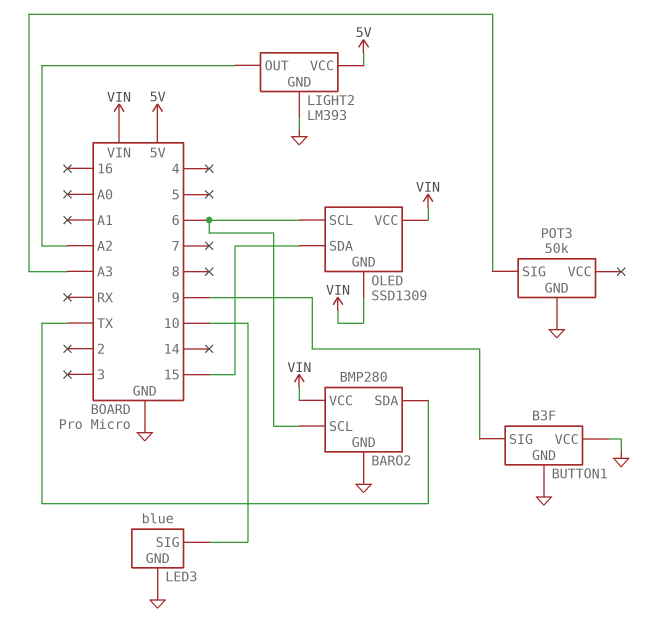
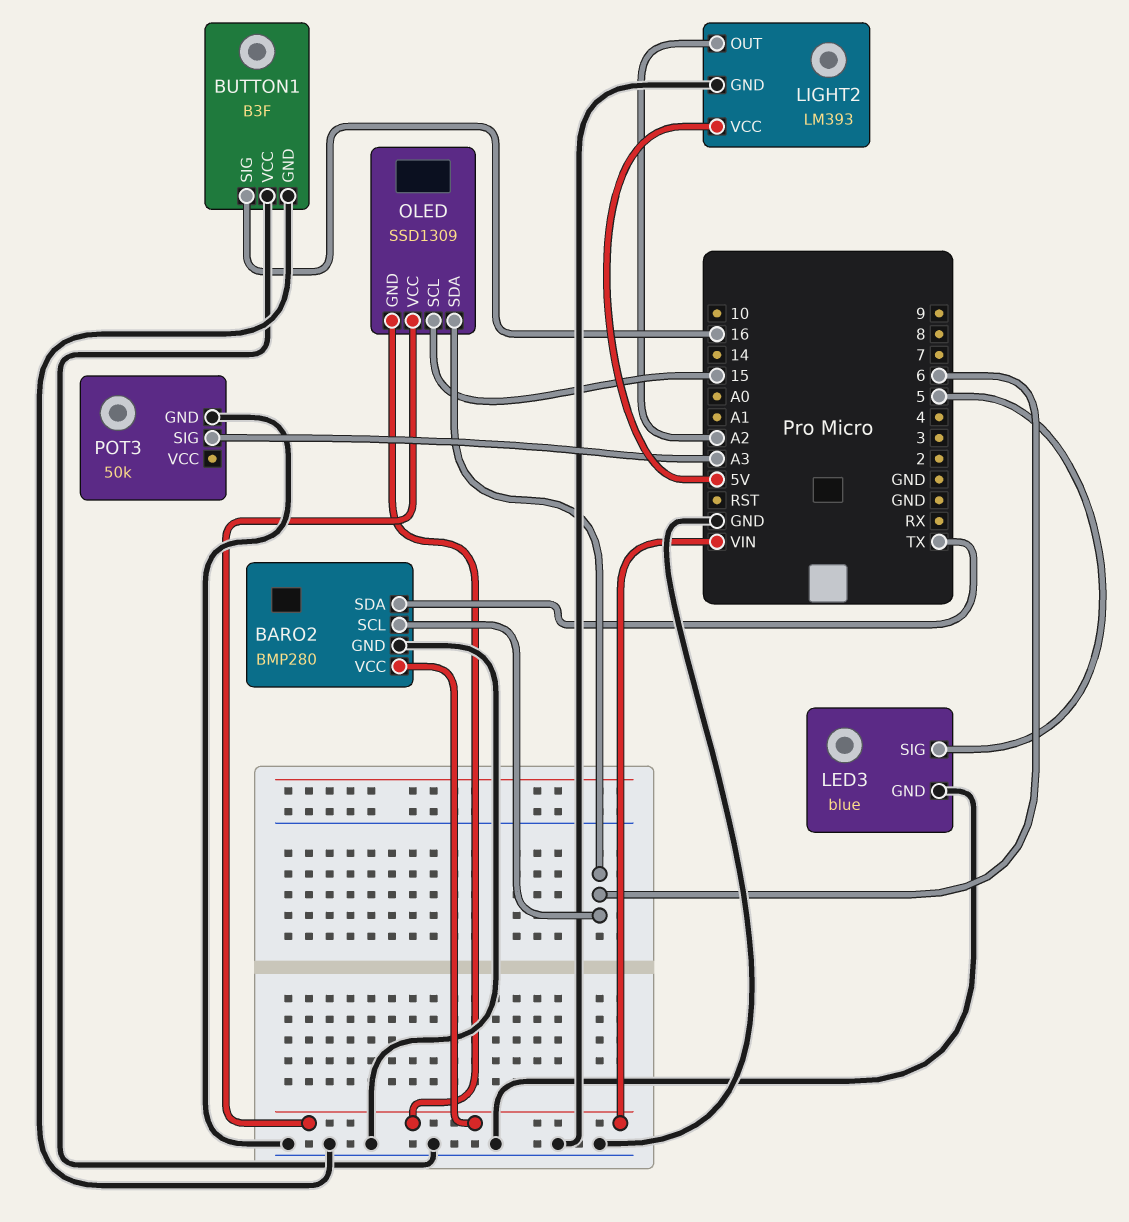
BUTTON1 pin SIG: 9 -> 16
LED3 pin SIG: 10 -> 5
OLED pin SCL: 6 -> 15
OLED pin SDA: 15 -> 6

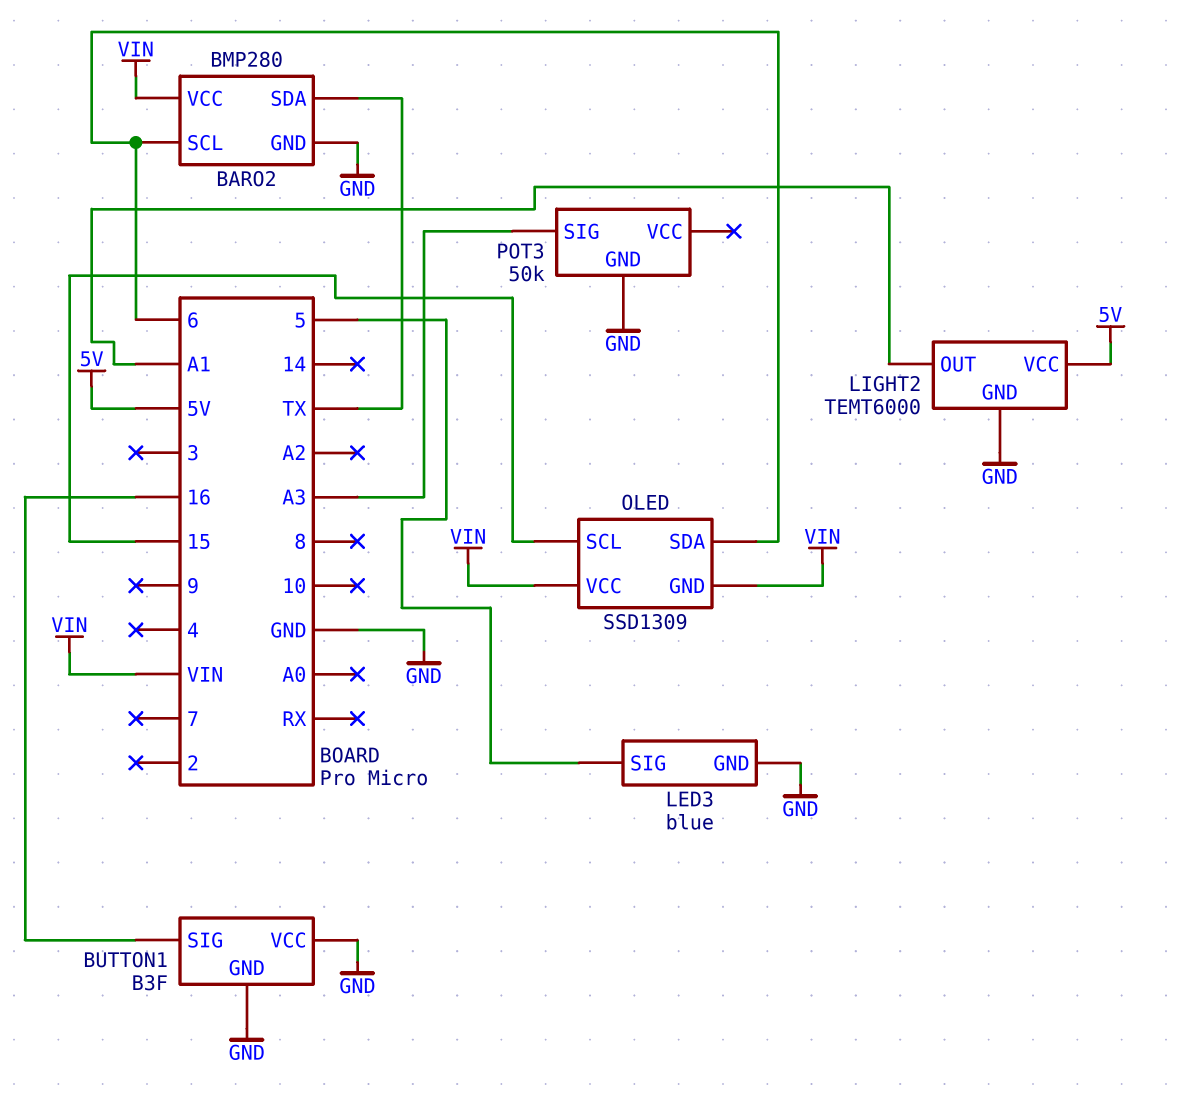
LIGHT2: LM393 -> TEMT6000
LIGHT2 pin OUT: A2 -> A1

